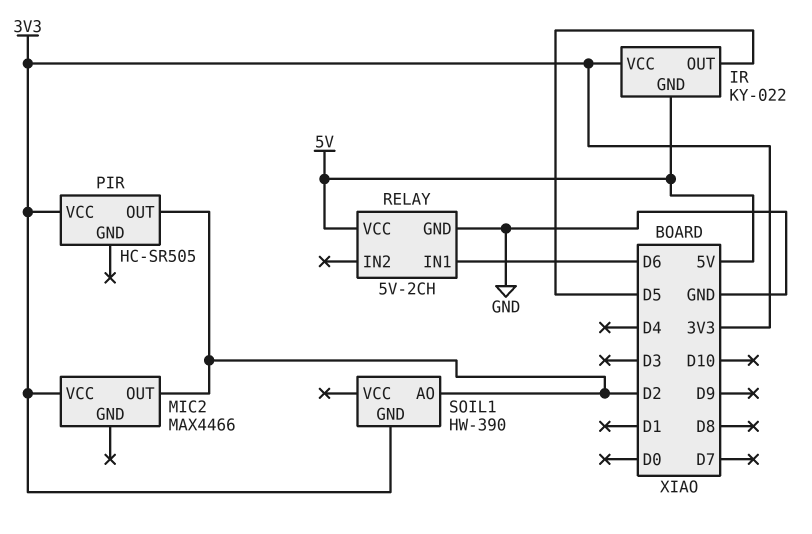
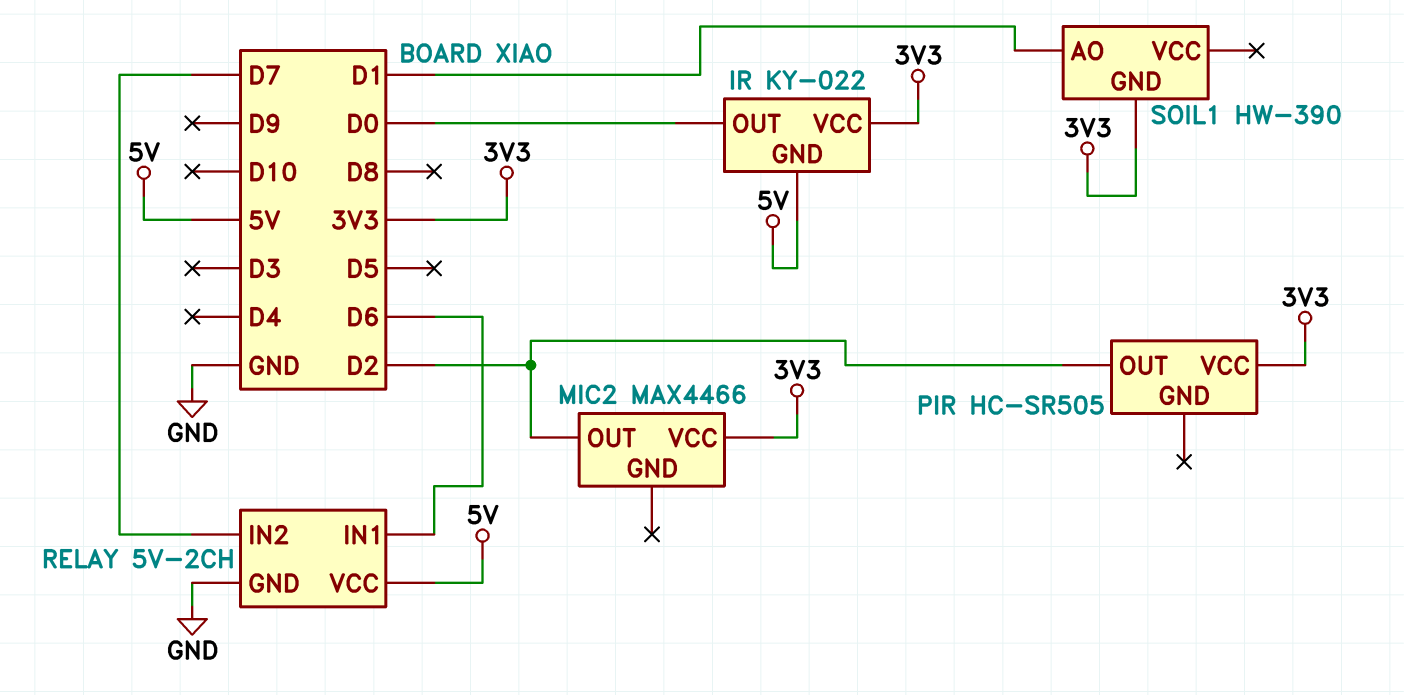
IR pin OUT: D5 -> D0
RELAY pin IN2: none -> D7
SOIL1 pin AO: D2 -> D1

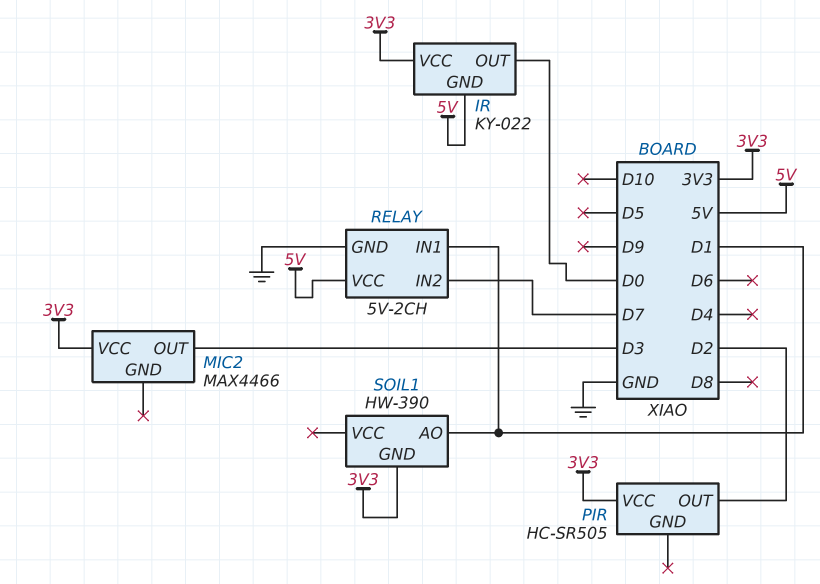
MIC2 pin OUT: D2 -> D3
RELAY pin IN1: D6 -> D1

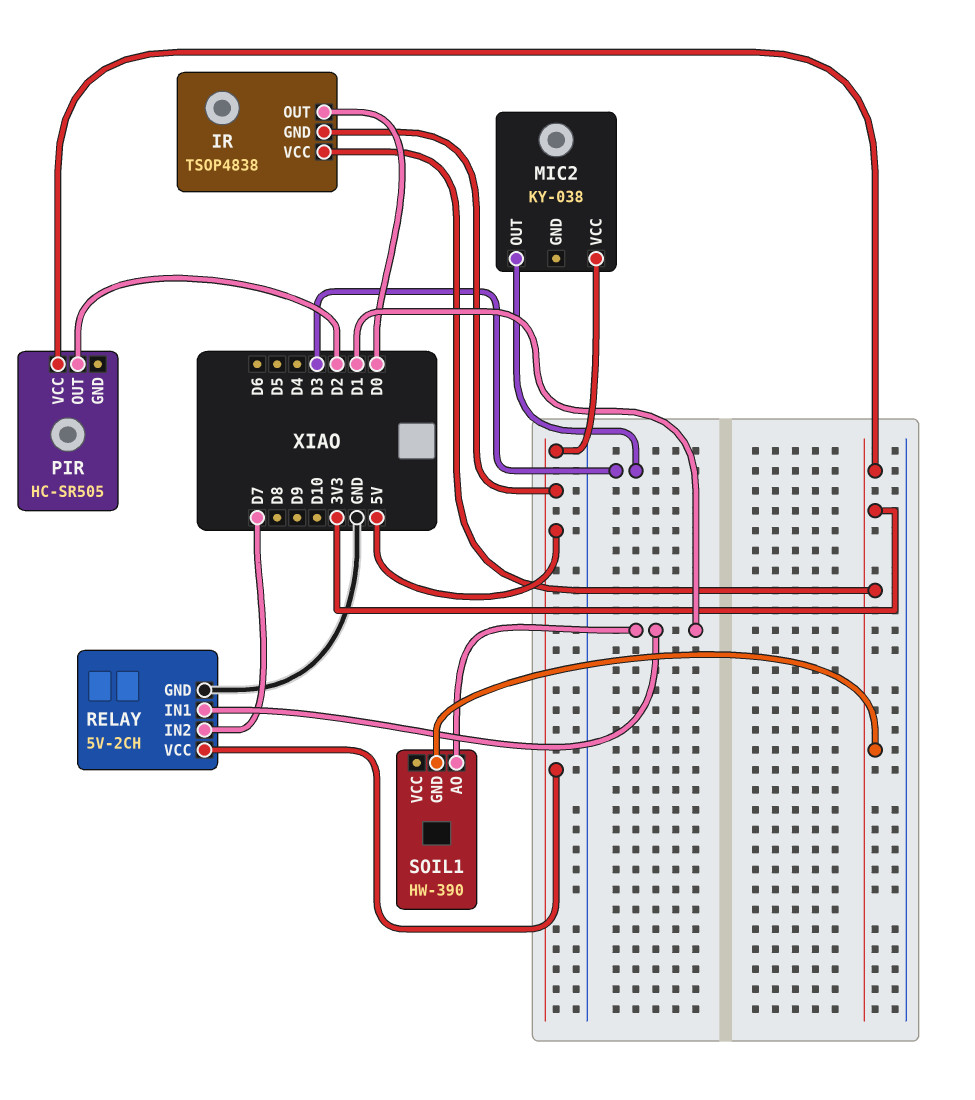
IR: KY-022 -> TSOP4838
MIC2: MAX4466 -> KY-038
MIC2 pin VCC: 3V3 -> 5V

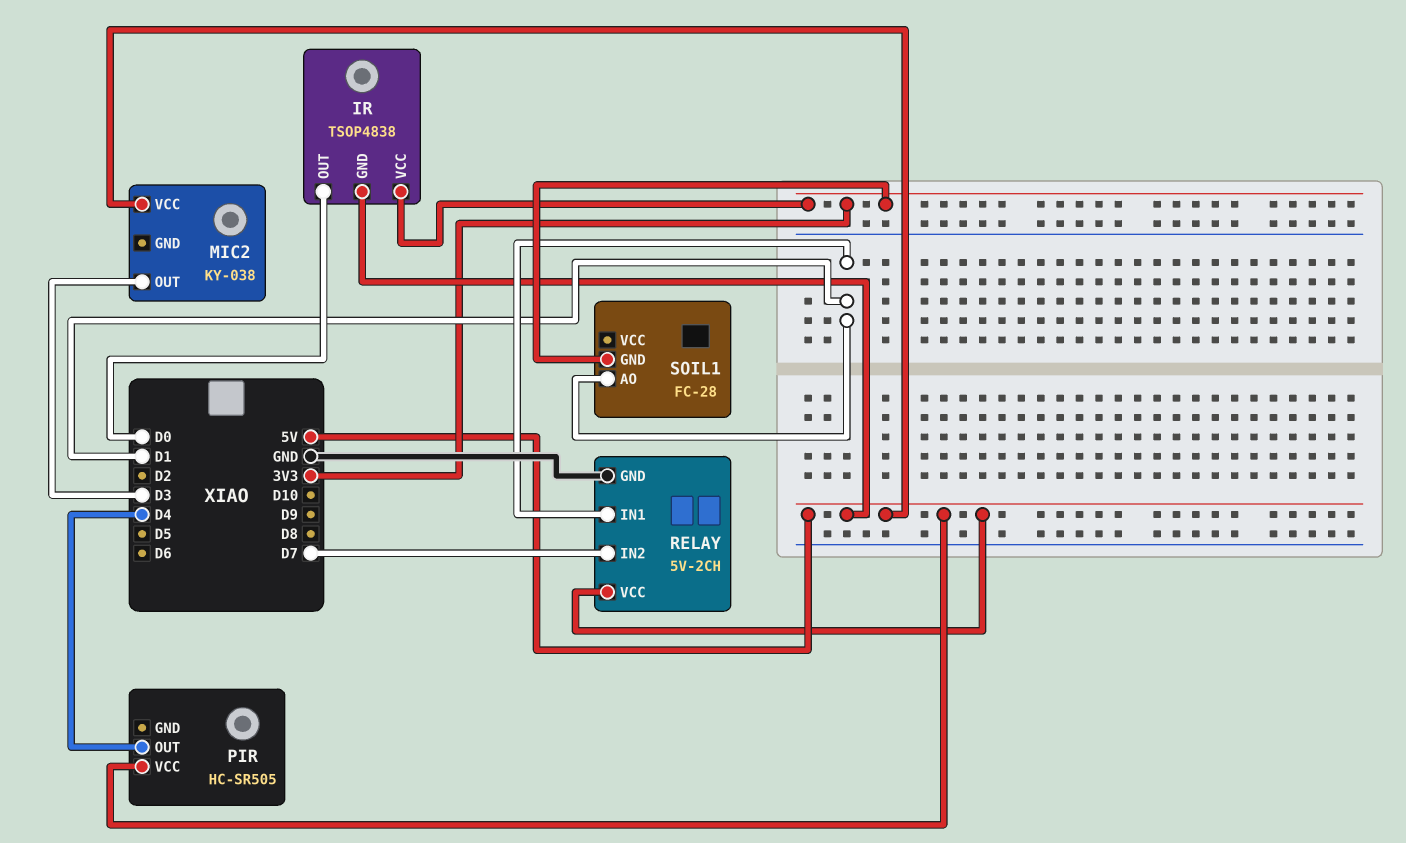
PIR pin OUT: D2 -> D4
PIR pin VCC: 3V3 -> 5V
SOIL1: HW-390 -> FC-28

